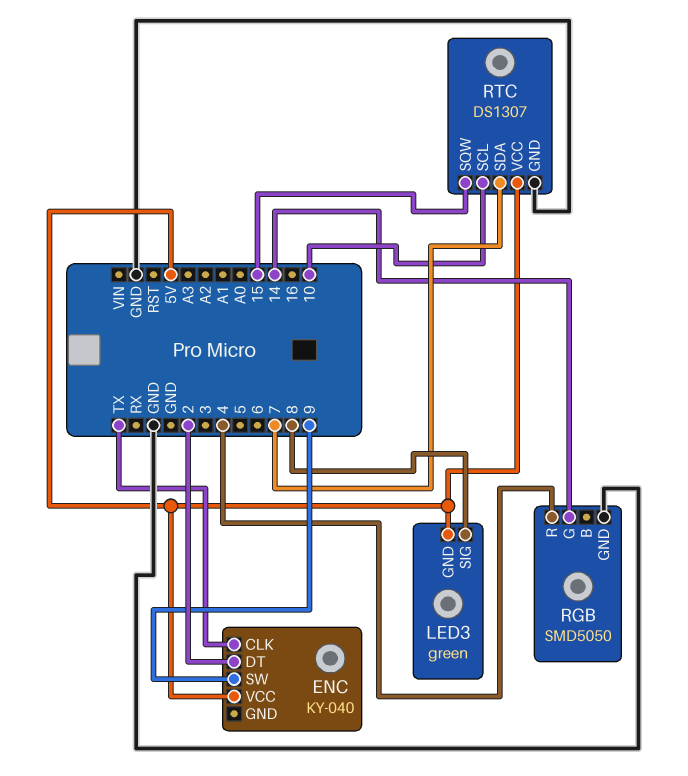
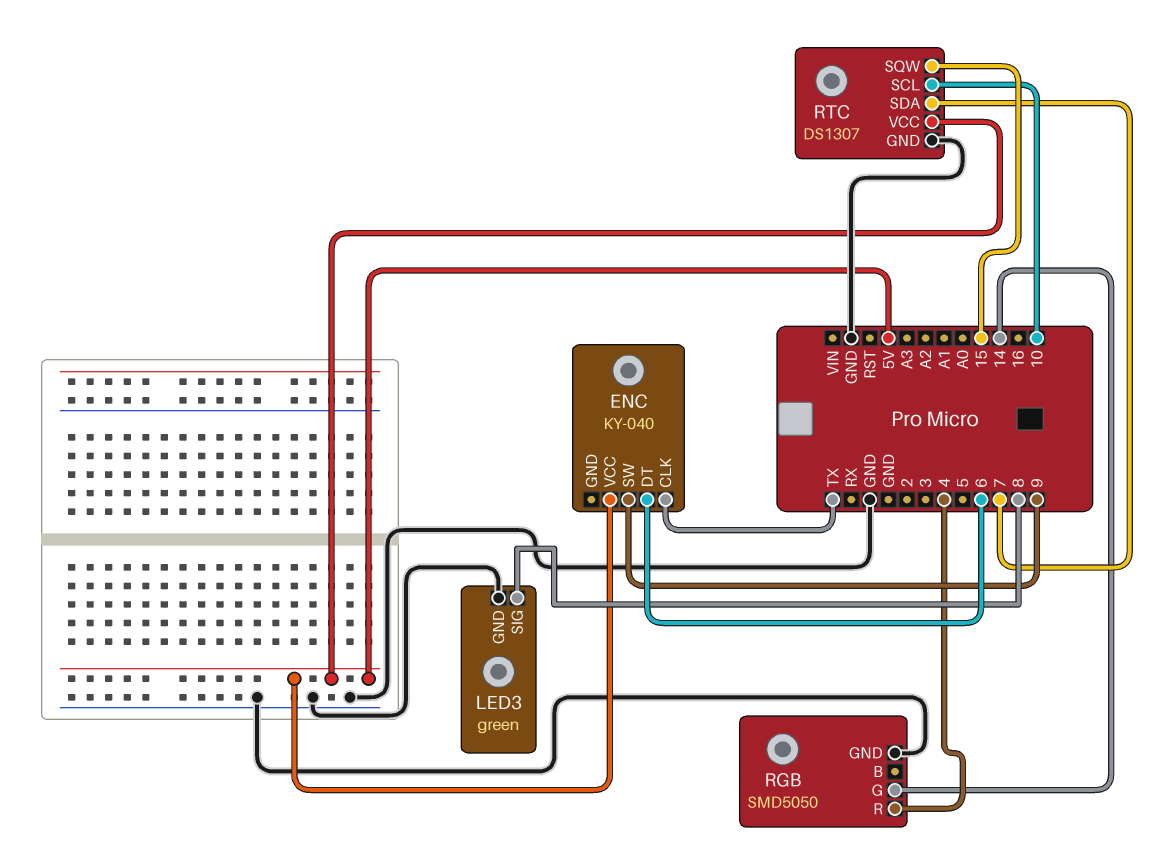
ENC pin DT: 2 -> 6
LED3 pin GND: 5V -> GND

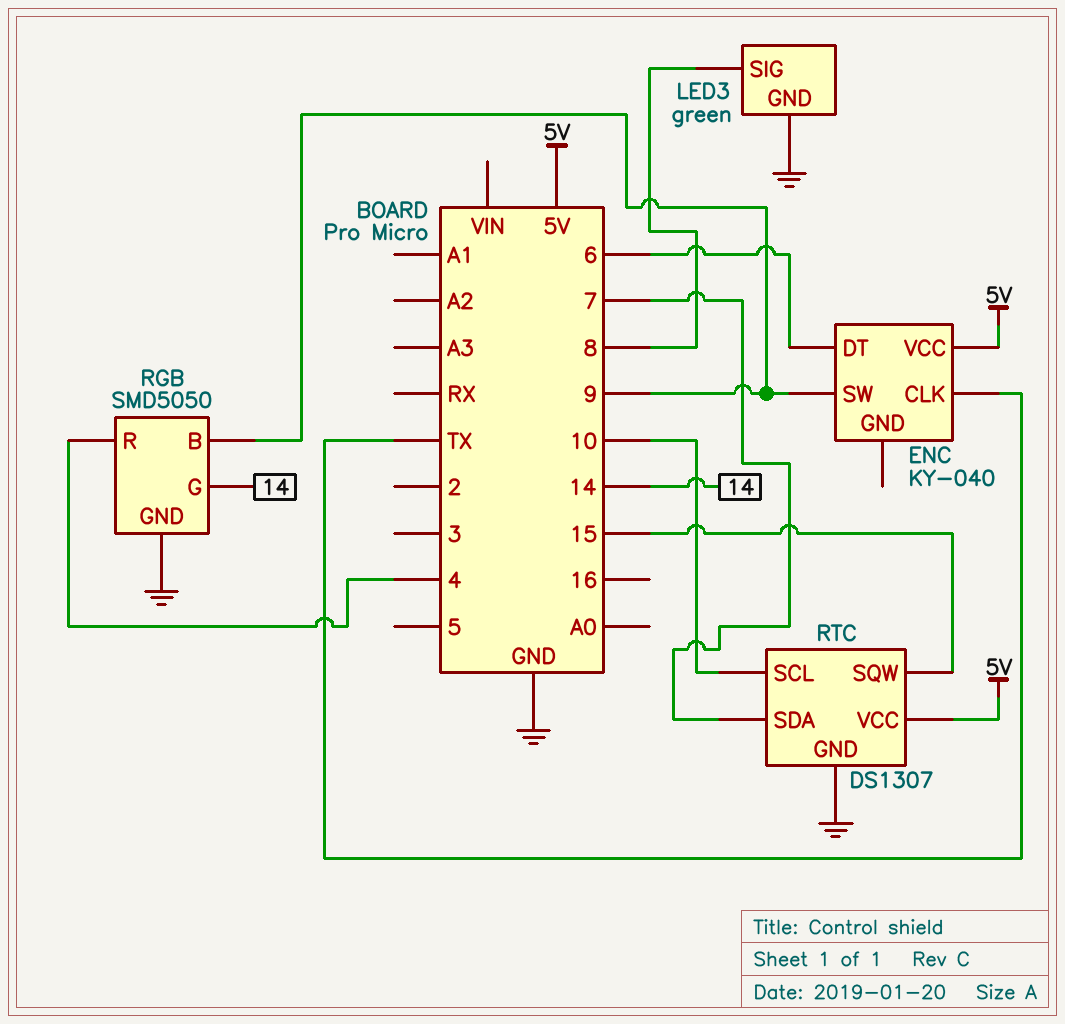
RGB pin B: none -> 9

